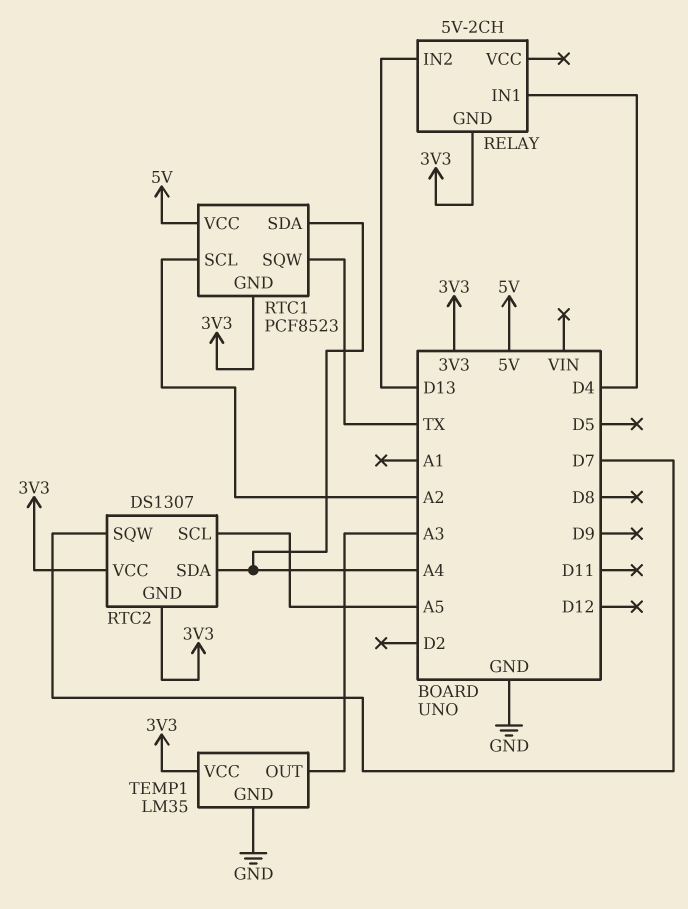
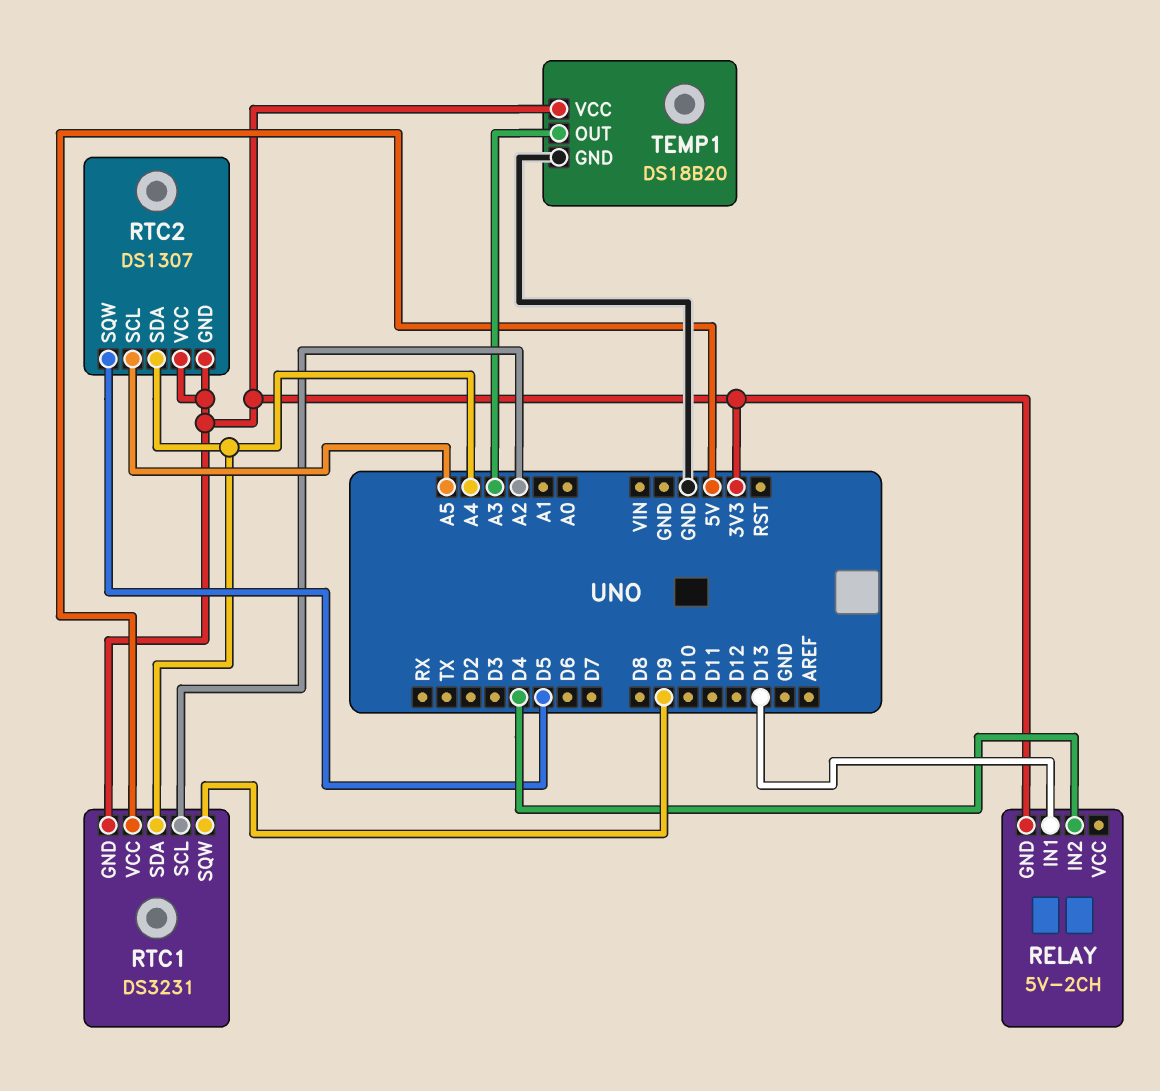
RELAY pin IN1: D4 -> D13
RELAY pin IN2: D13 -> D4
RTC1: PCF8523 -> DS3231
RTC1 pin SQW: TX -> D9
RTC2 pin SQW: D7 -> D5
TEMP1: LM35 -> DS18B20

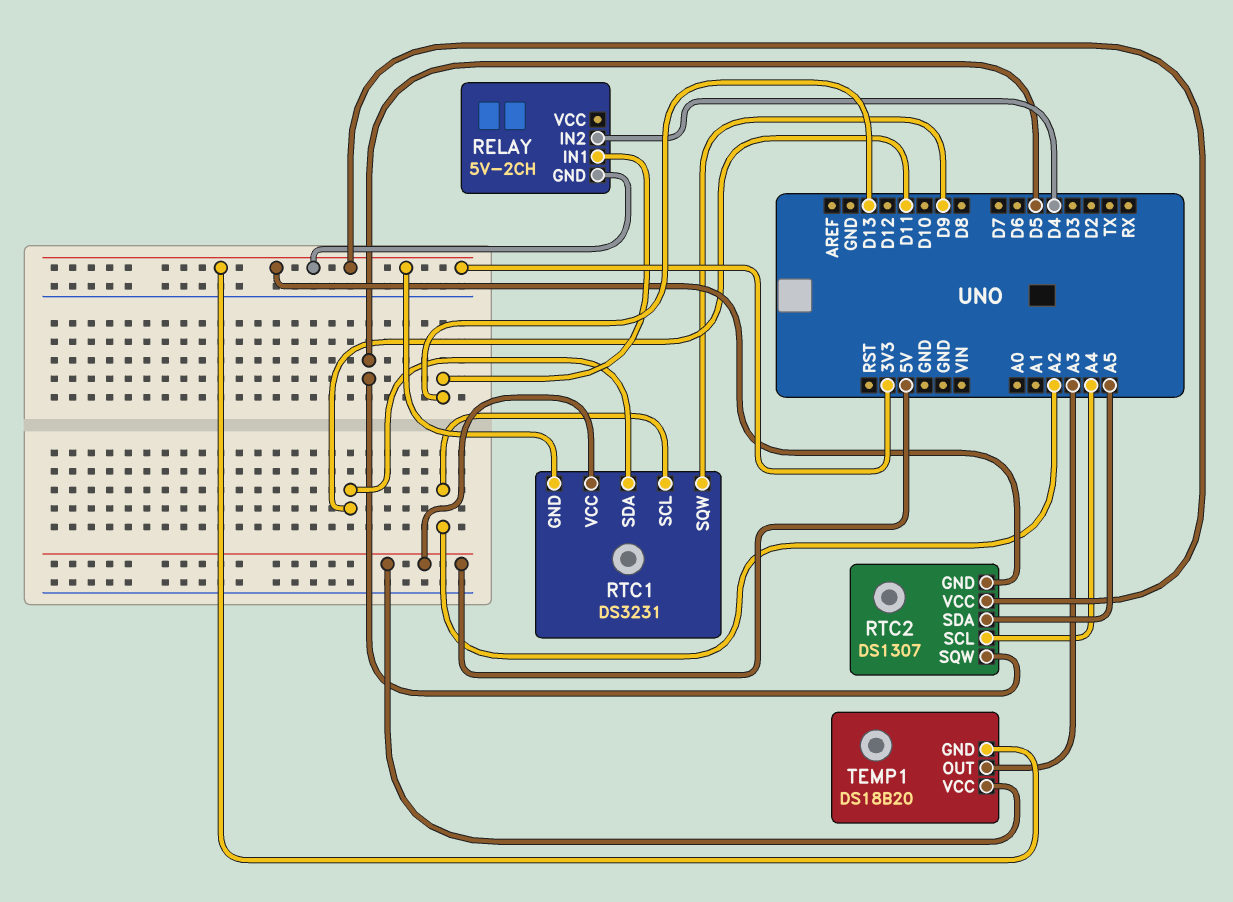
RTC1 pin SDA: A4 -> D11
RTC2 pin SCL: A5 -> A4
RTC2 pin SDA: A4 -> A5
TEMP1 pin GND: GND -> 3V3
TEMP1 pin VCC: 3V3 -> 5V

